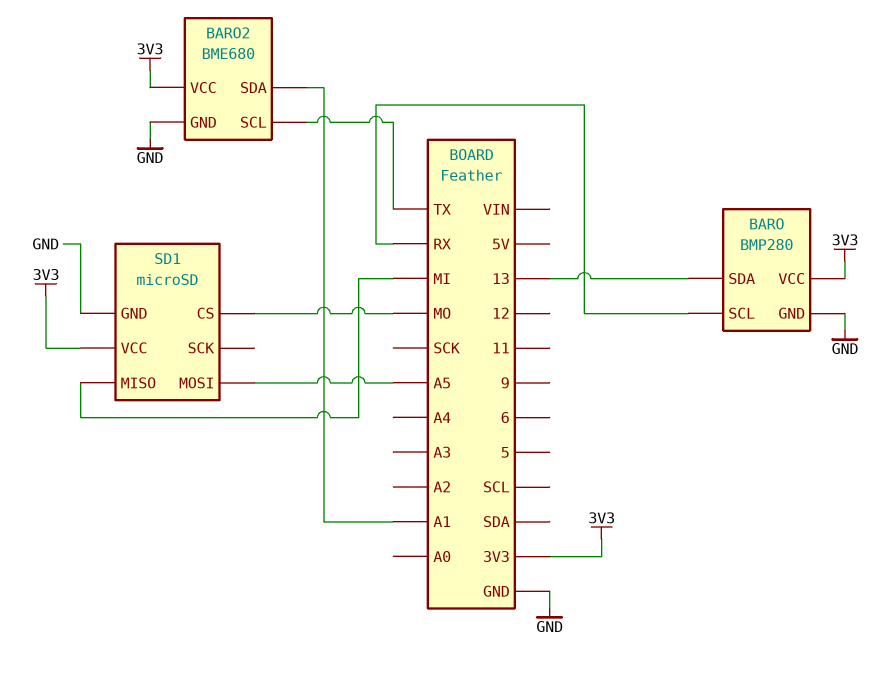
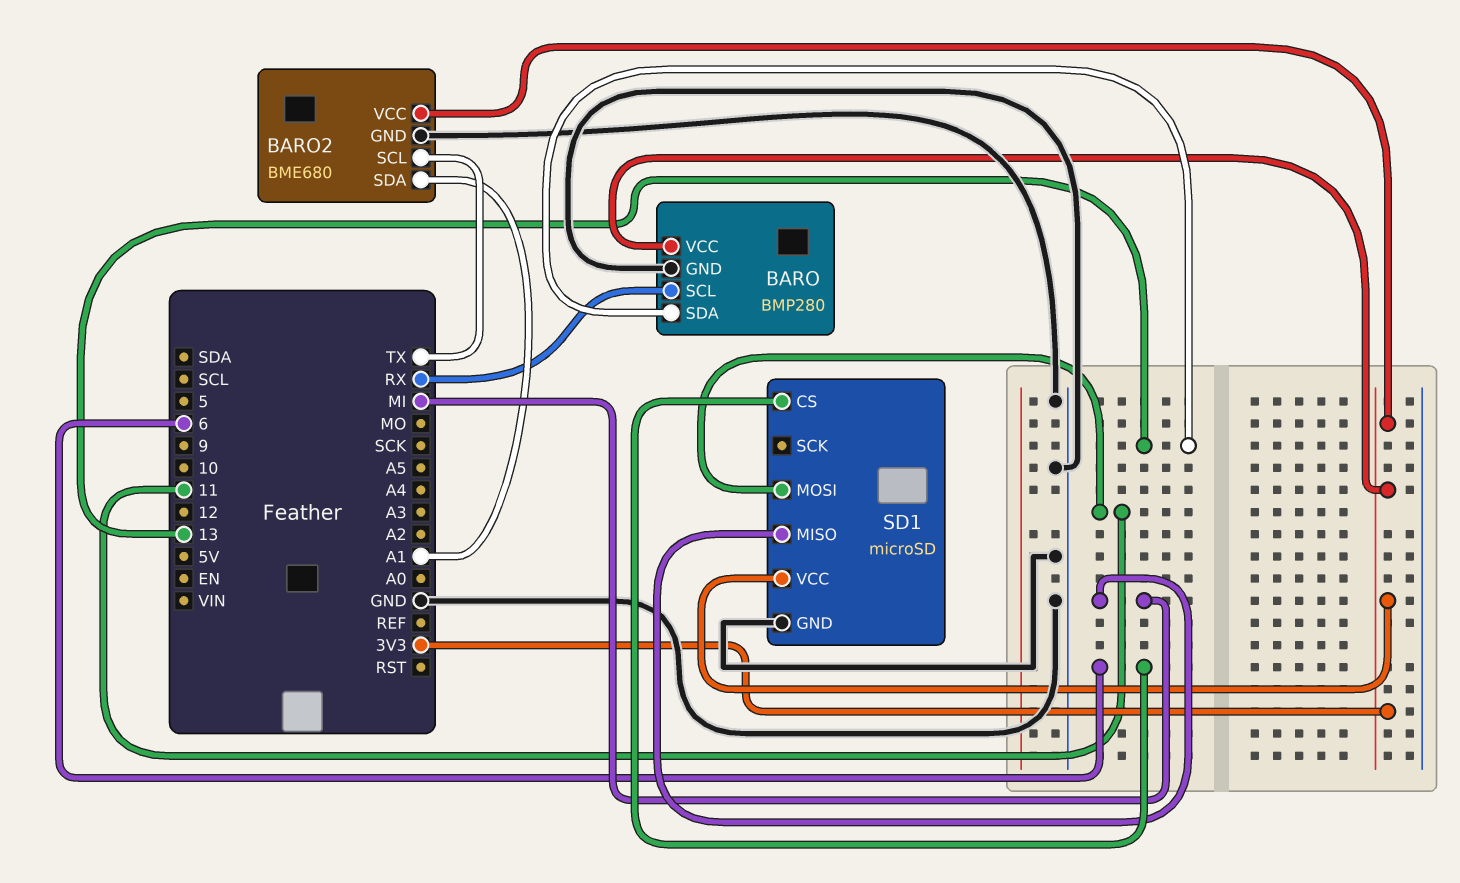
SD1 pin CS: MO -> 6
SD1 pin MOSI: A5 -> 11

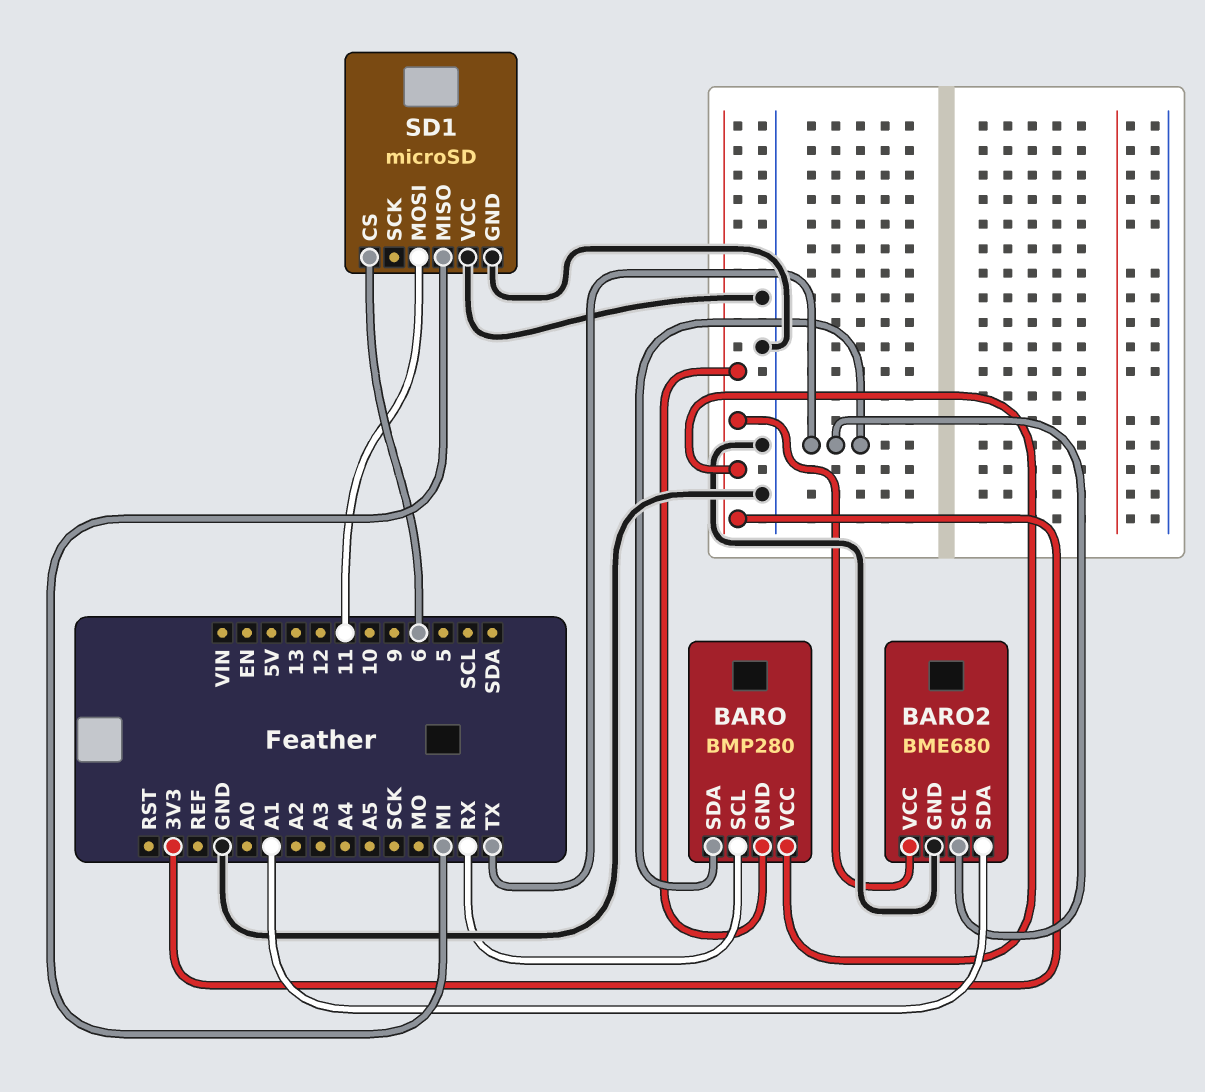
BARO pin GND: GND -> 3V3
BARO pin SDA: 13 -> TX
SD1 pin VCC: 3V3 -> GND

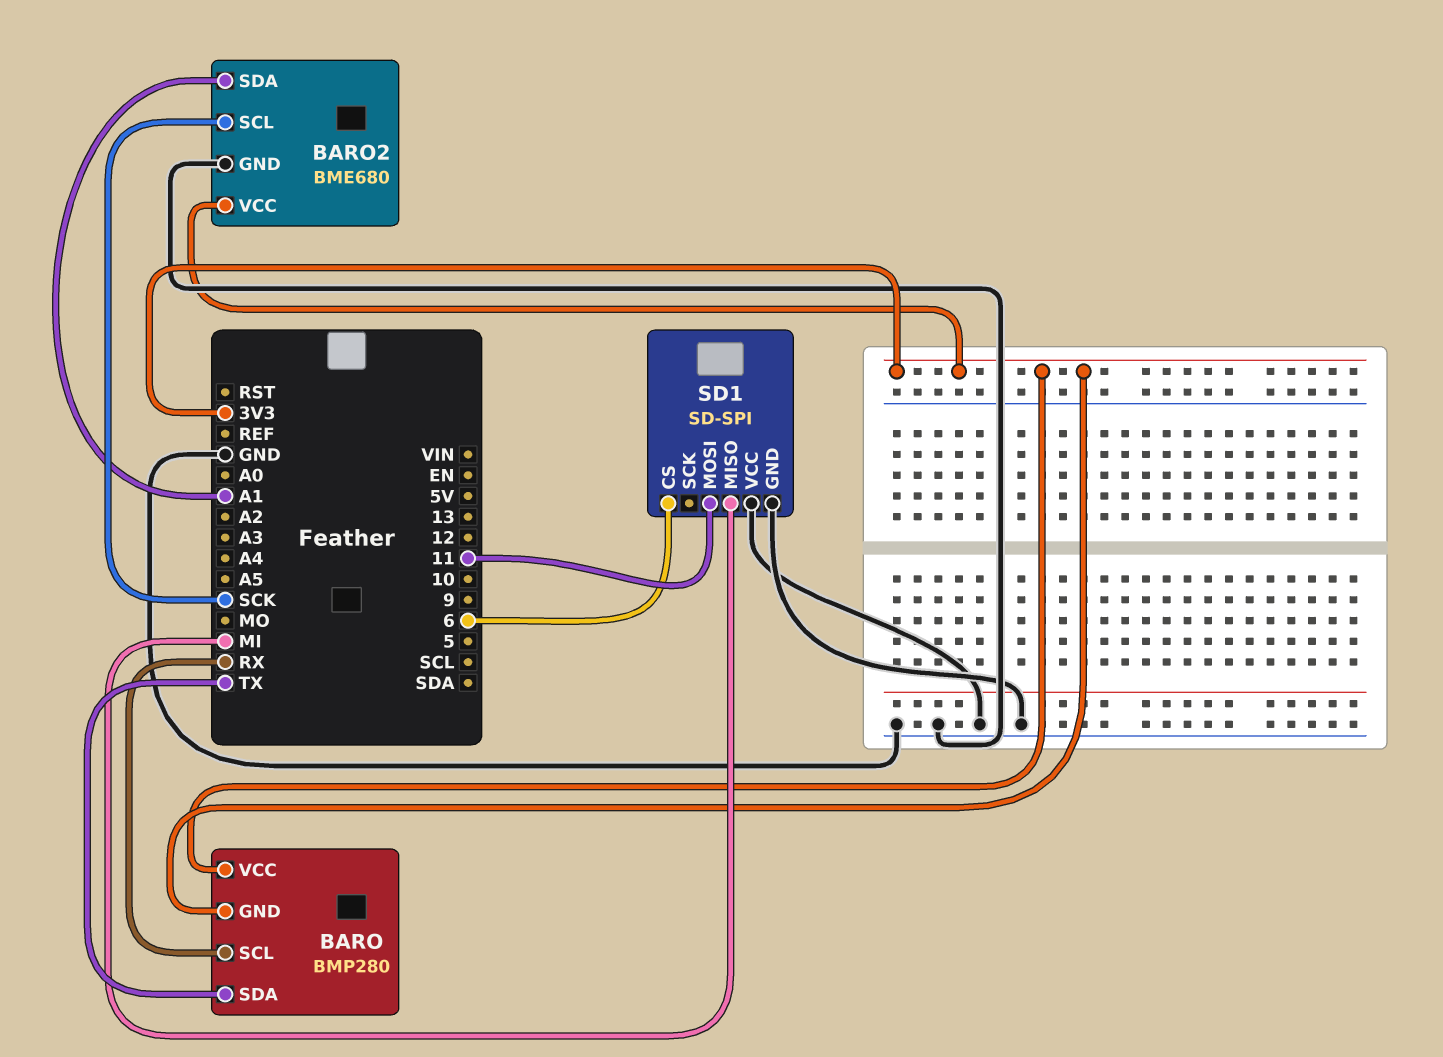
BARO2 pin SCL: TX -> SCK
SD1: microSD -> SD-SPI

